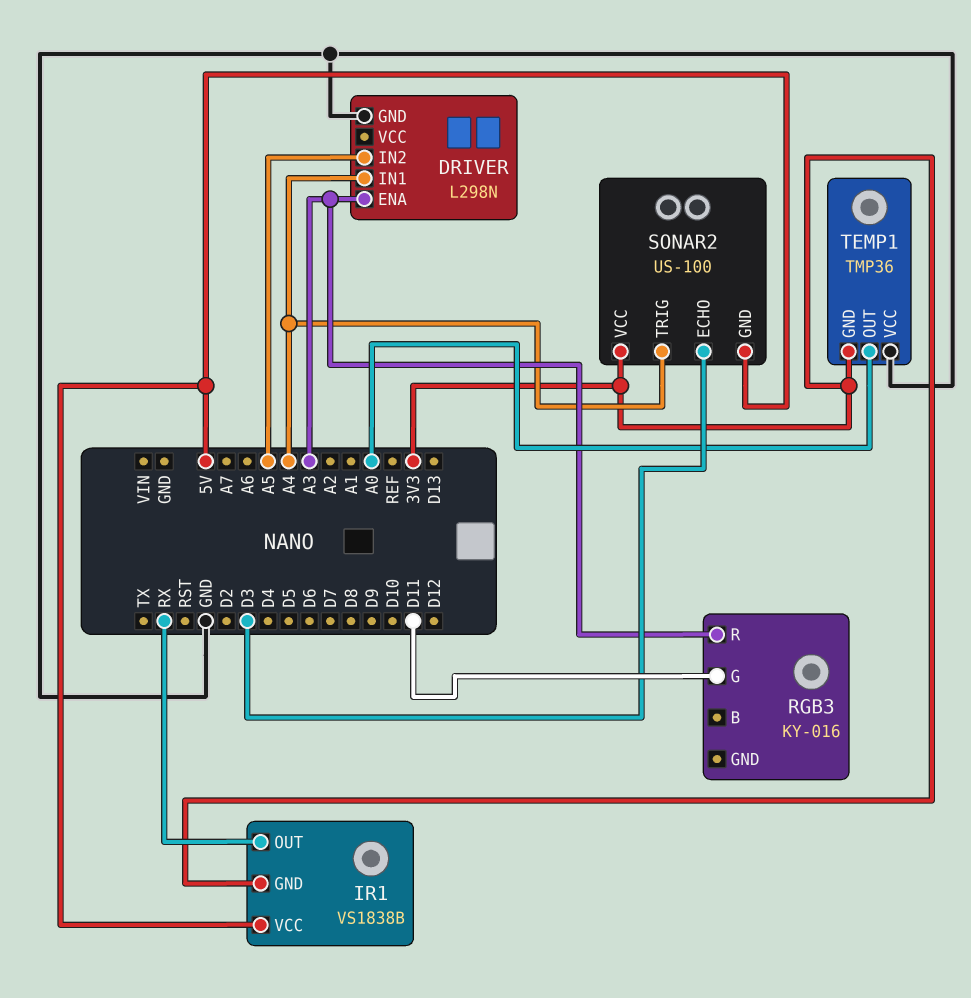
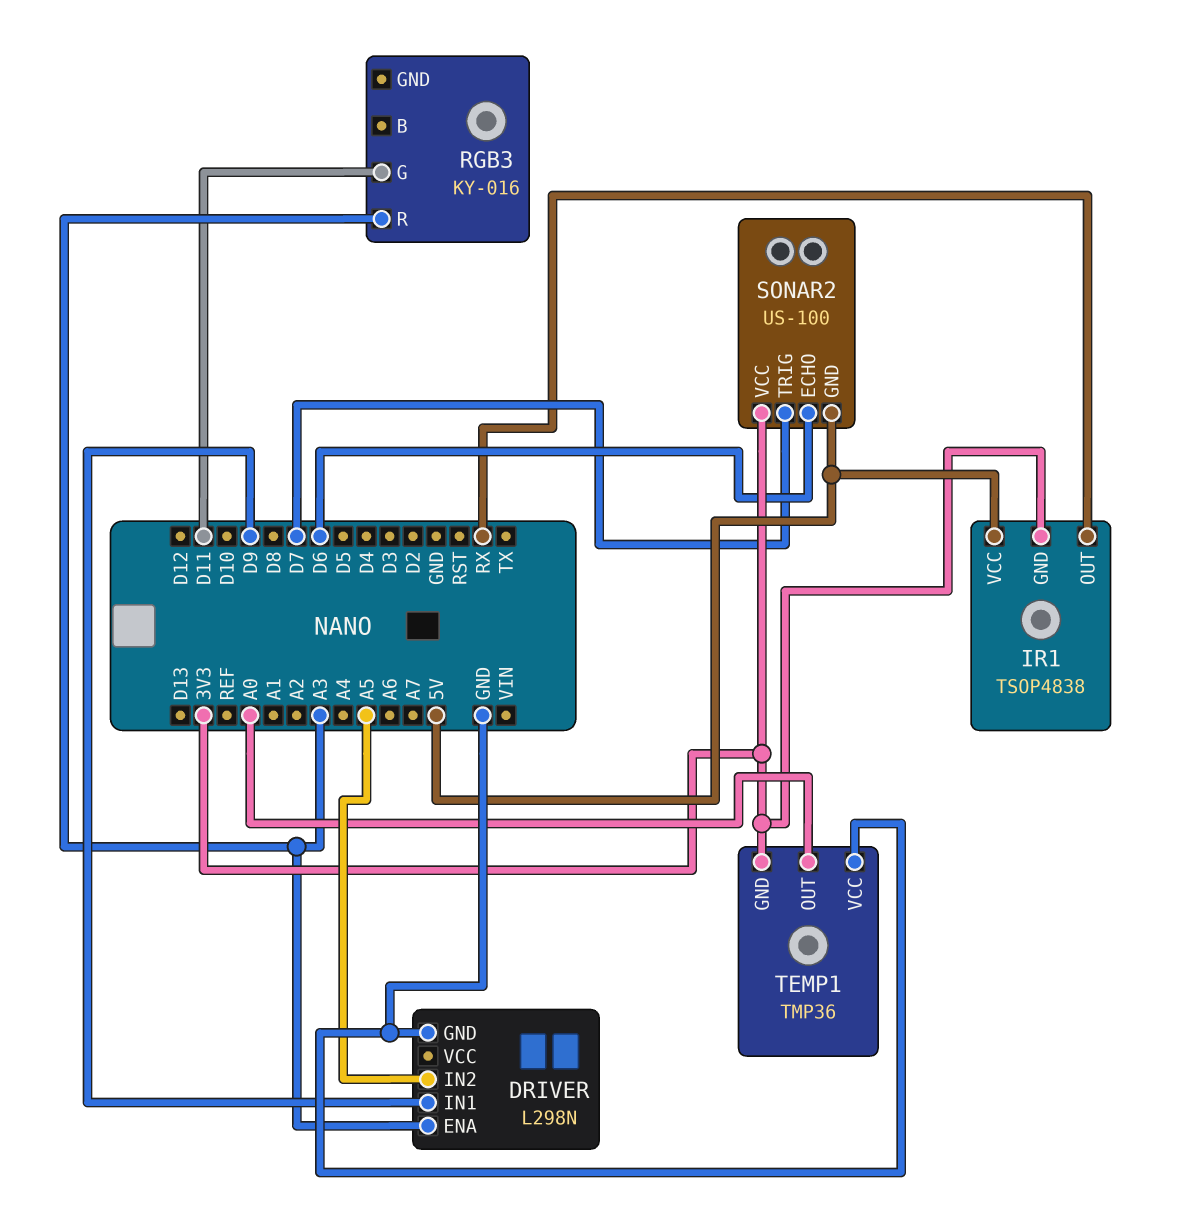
DRIVER pin IN1: A4 -> D9
IR1: VS1838B -> TSOP4838
SONAR2 pin ECHO: D3 -> D6
SONAR2 pin TRIG: A4 -> D7

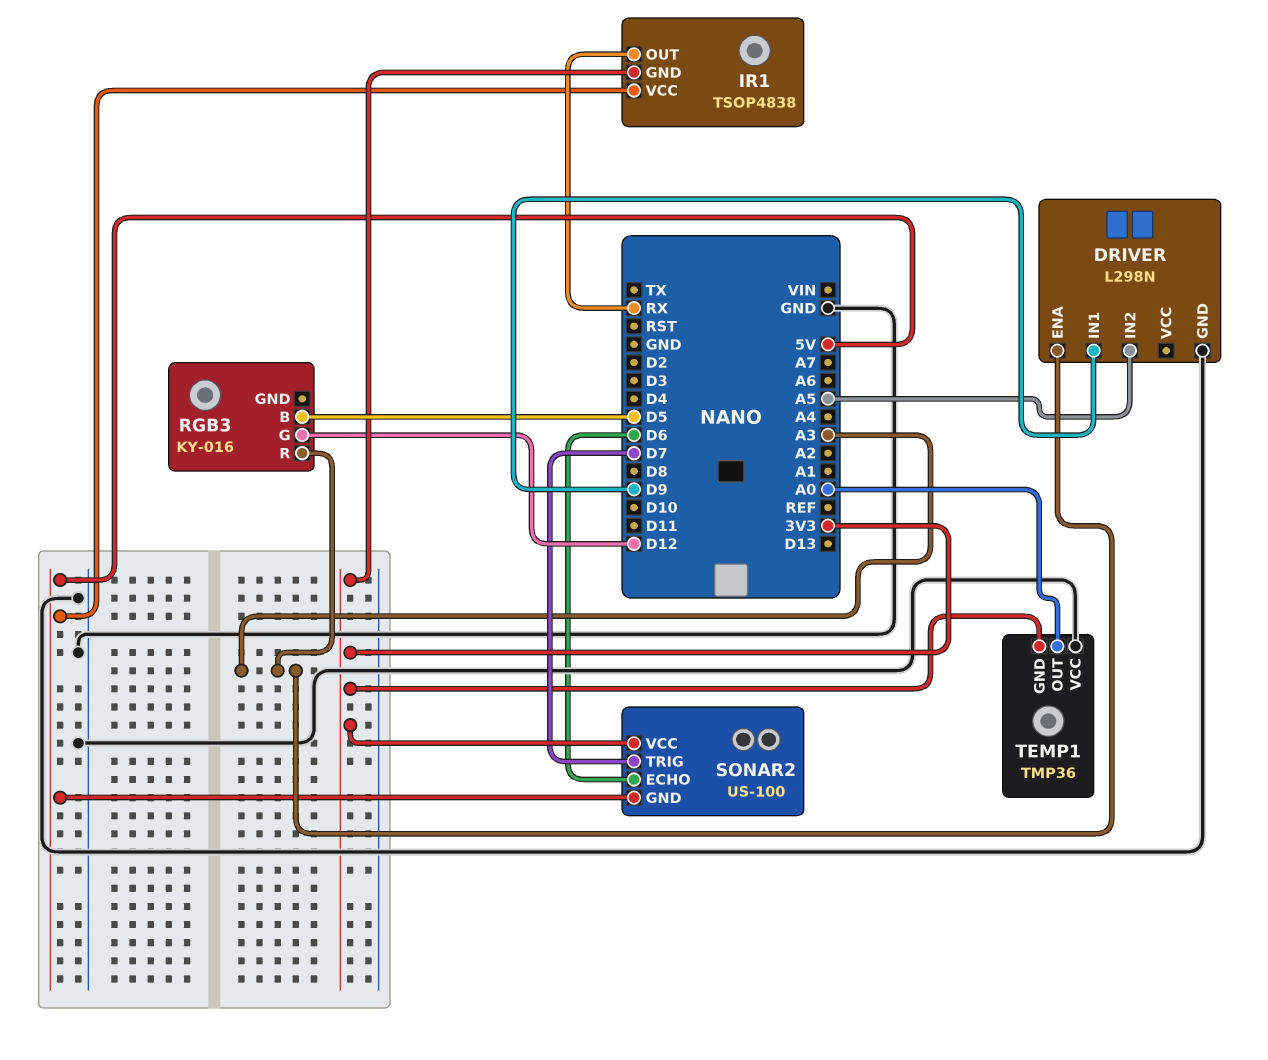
RGB3 pin B: none -> D5
RGB3 pin G: D11 -> D12

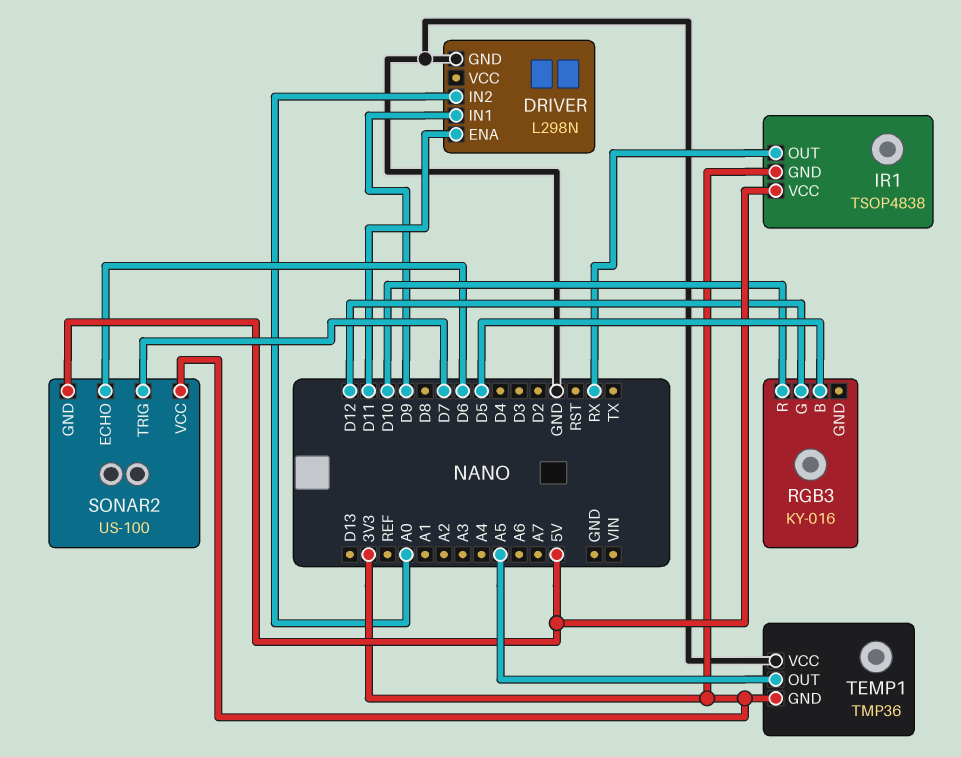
DRIVER pin ENA: A3 -> D11
DRIVER pin IN2: A5 -> A0
RGB3 pin R: A3 -> D10
TEMP1 pin OUT: A0 -> A5

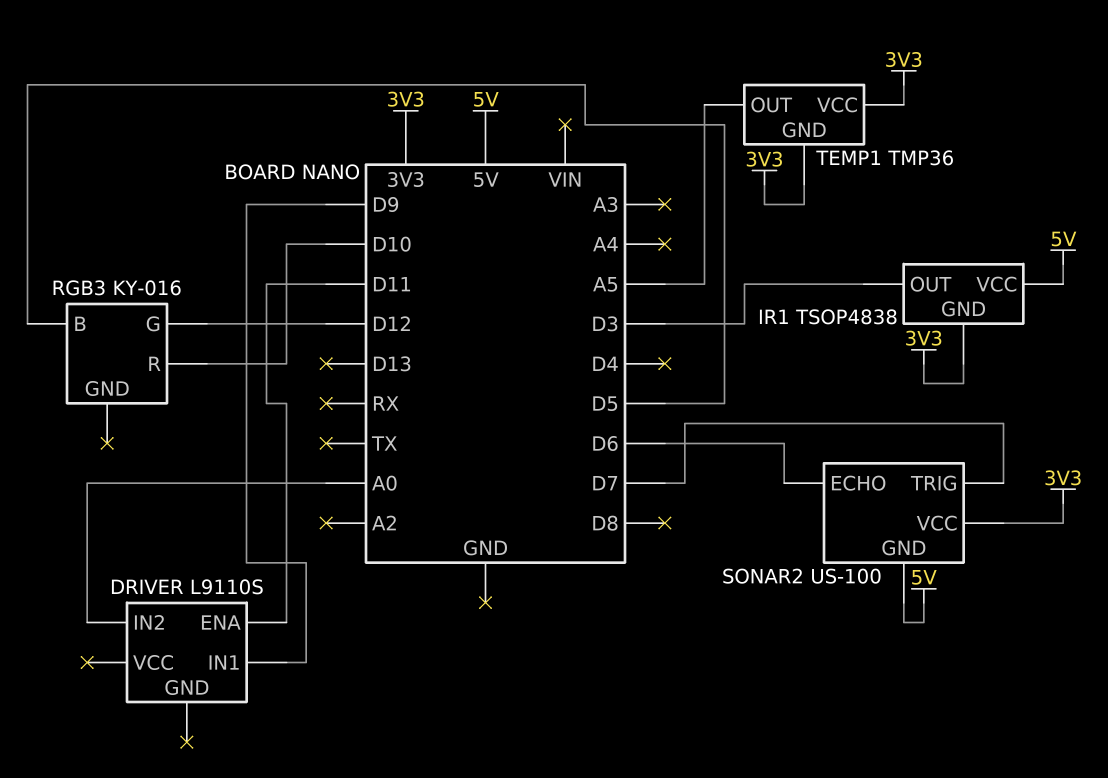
DRIVER: L298N -> L9110S
DRIVER pin GND: GND -> none
IR1 pin OUT: RX -> D3
TEMP1 pin VCC: GND -> 3V3

